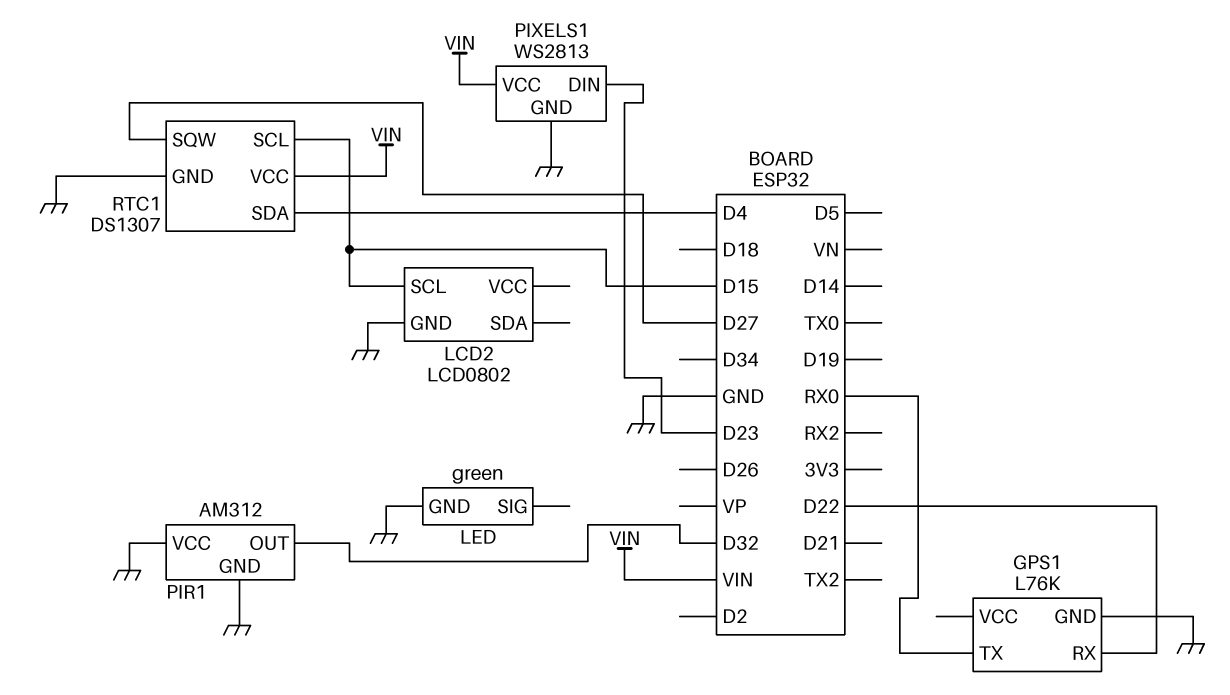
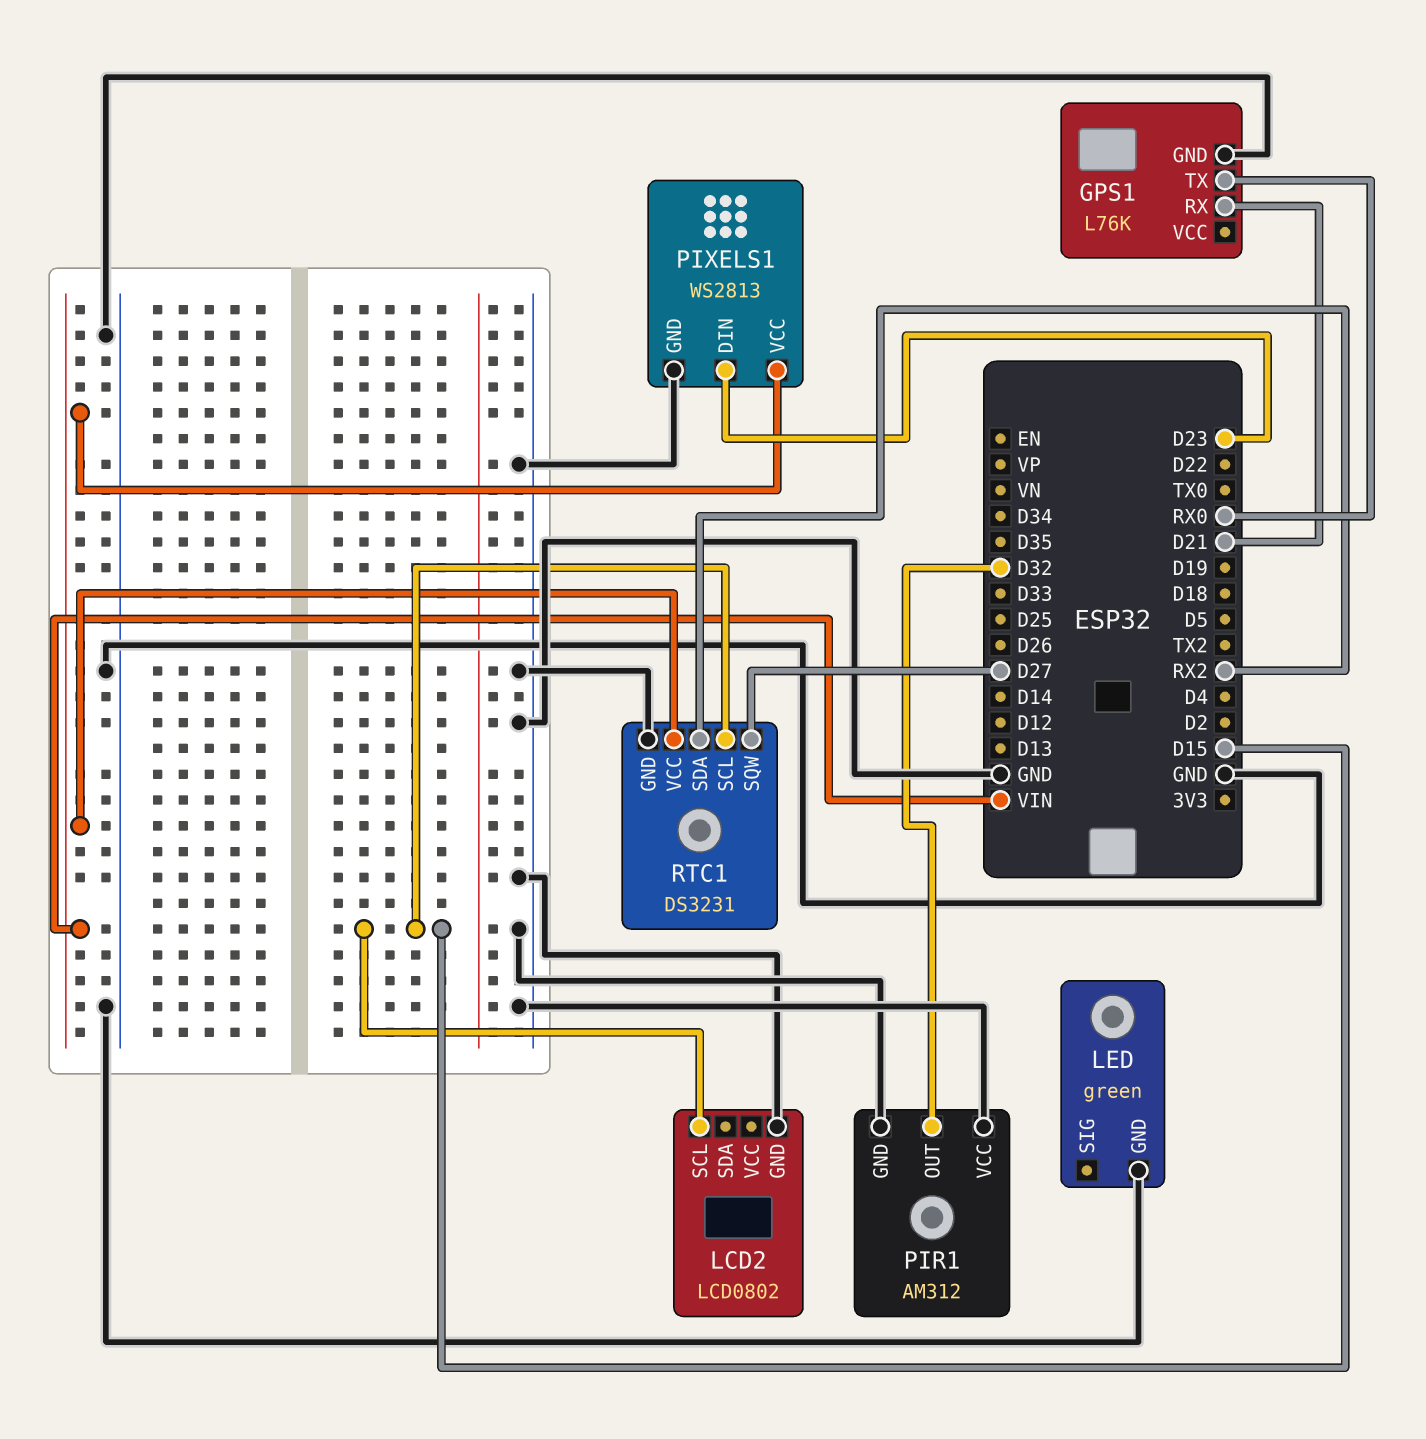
GPS1 pin RX: D22 -> D21
RTC1: DS1307 -> DS3231
RTC1 pin SDA: D4 -> RX2

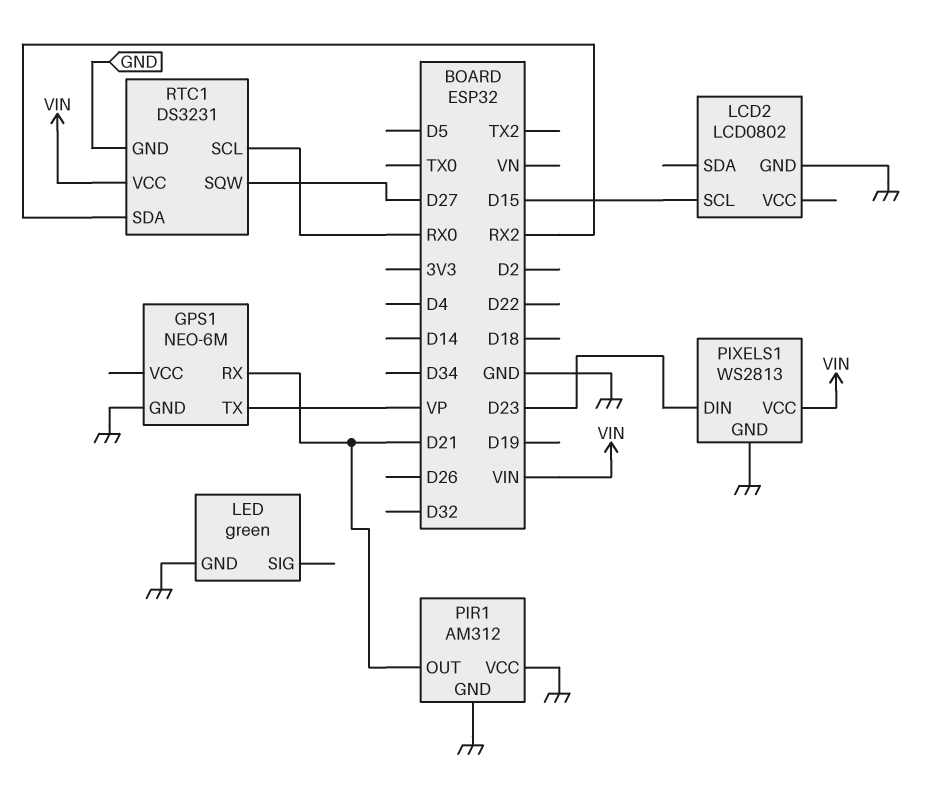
GPS1: L76K -> NEO-6M
GPS1 pin TX: RX0 -> VP
PIR1 pin OUT: D32 -> D21
RTC1 pin SCL: D15 -> RX0

